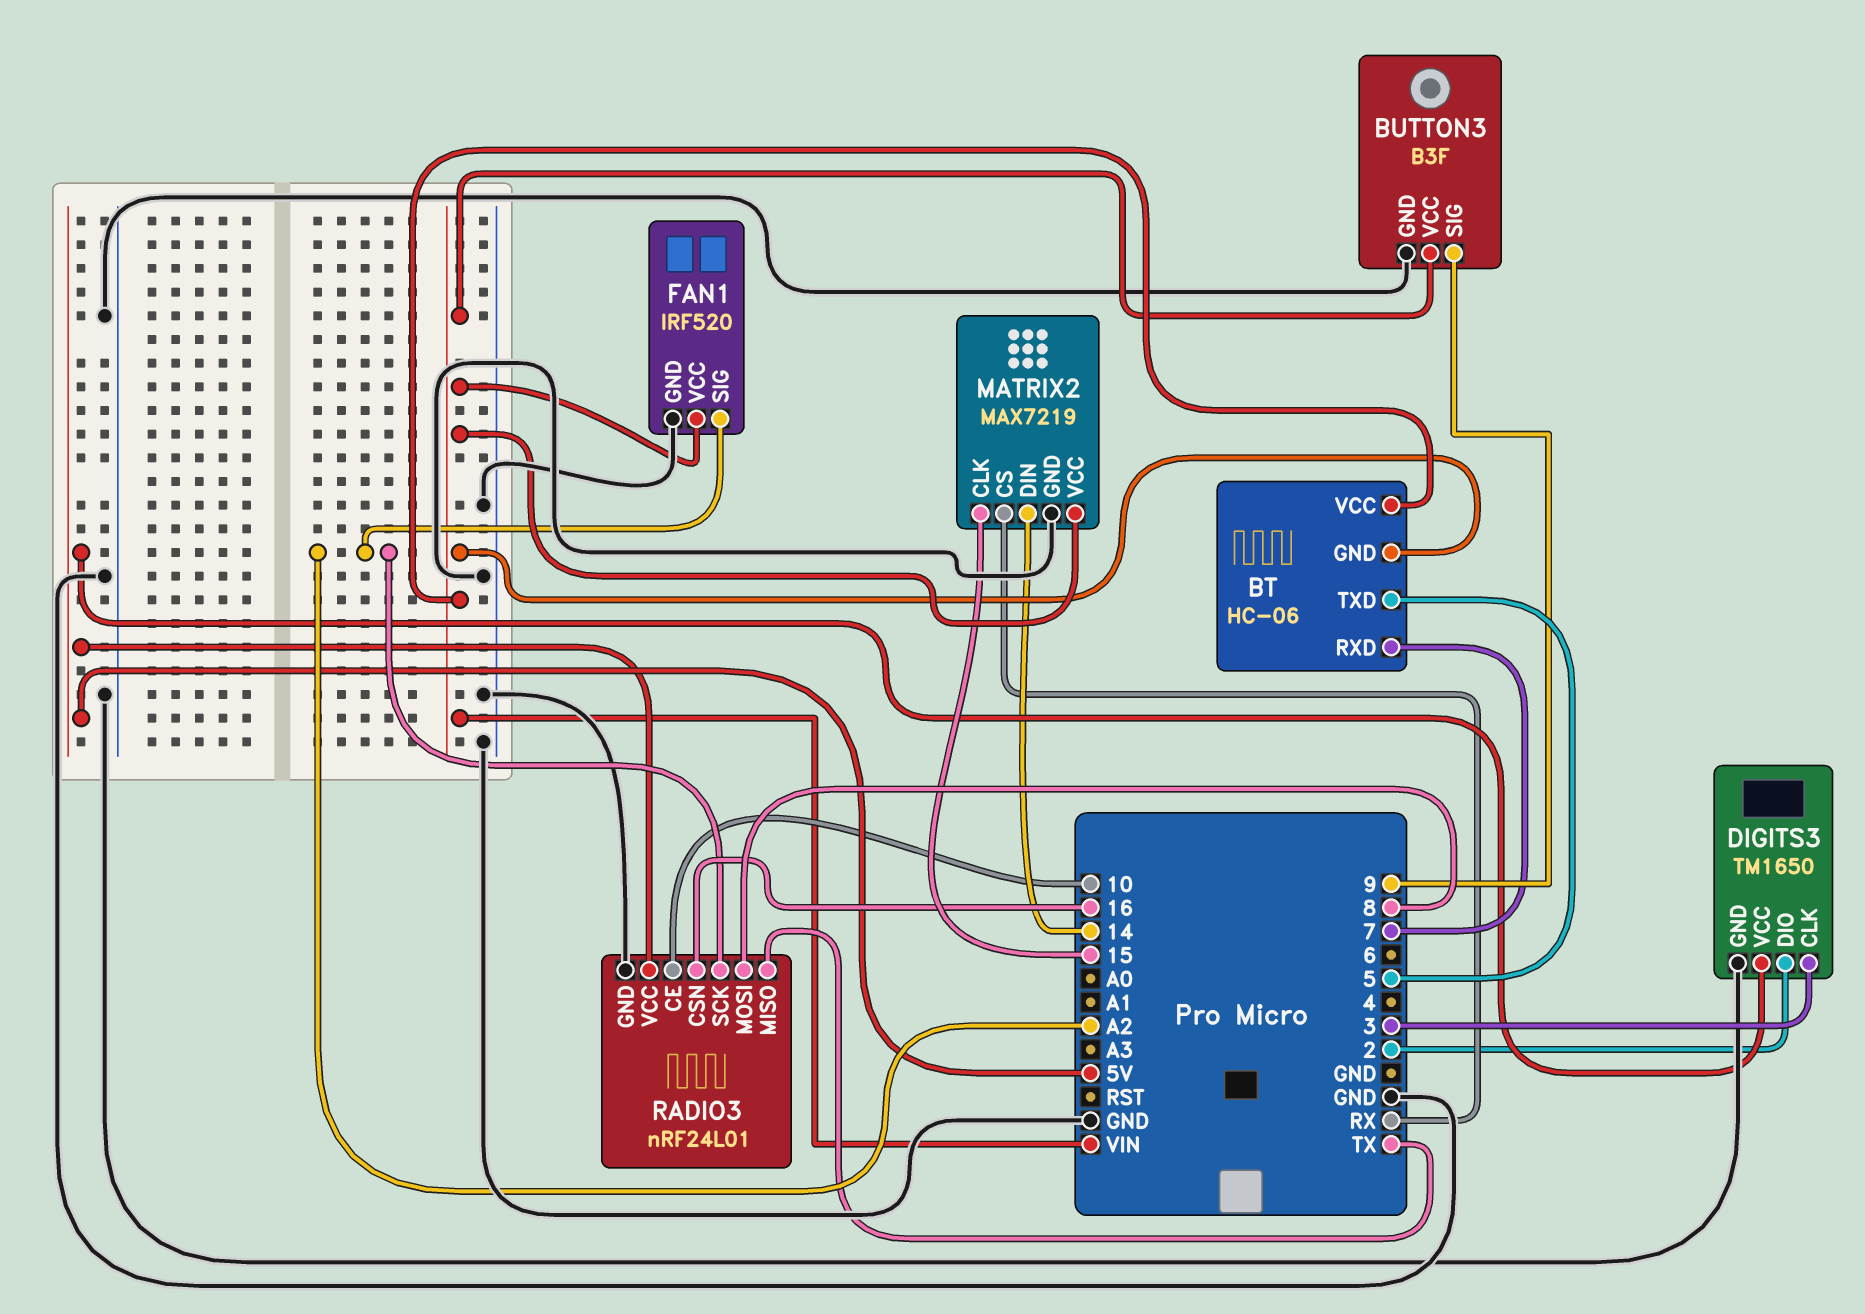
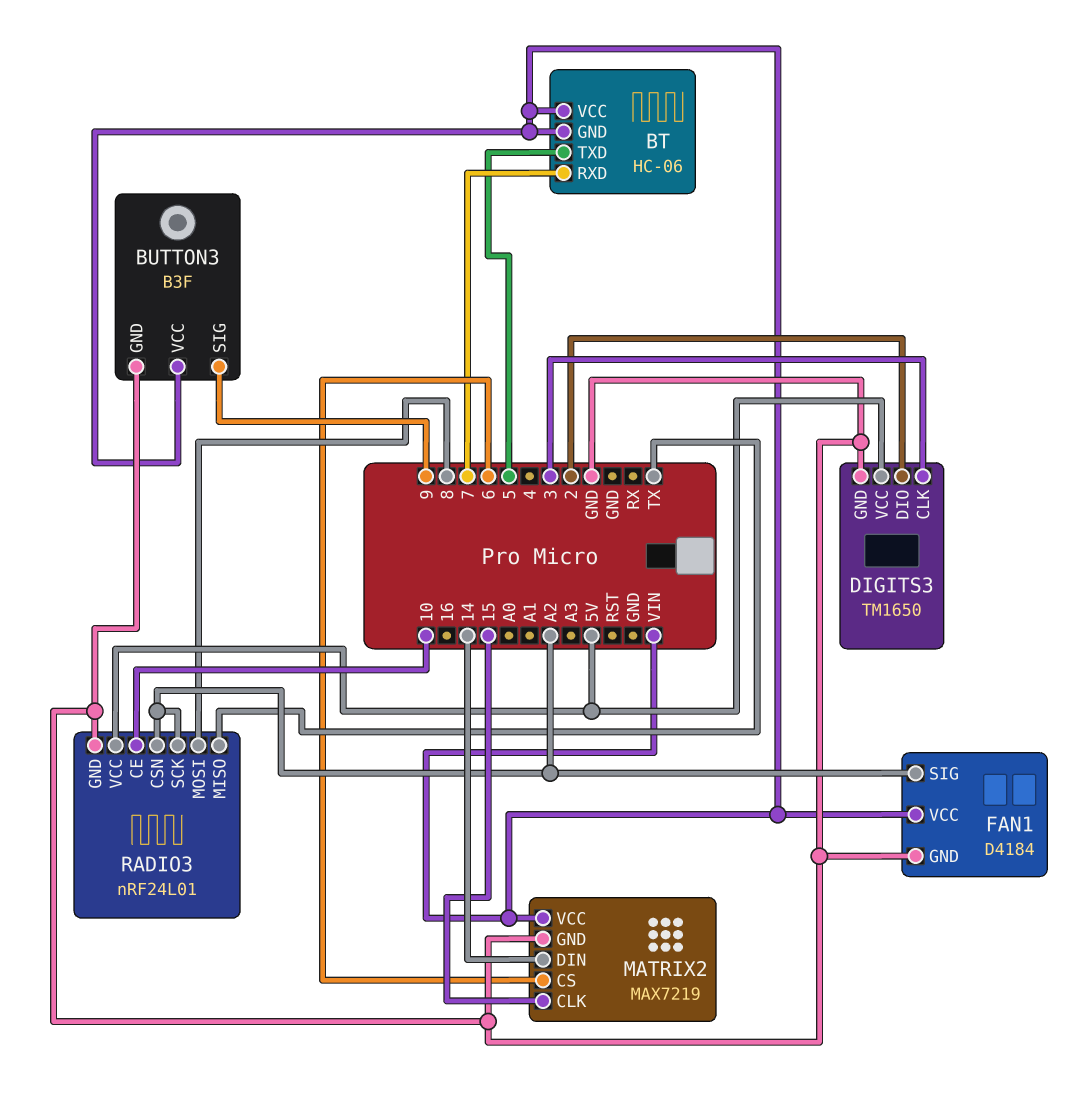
FAN1: IRF520 -> D4184
MATRIX2 pin CS: RX -> 6
RADIO3 pin CSN: 16 -> A2

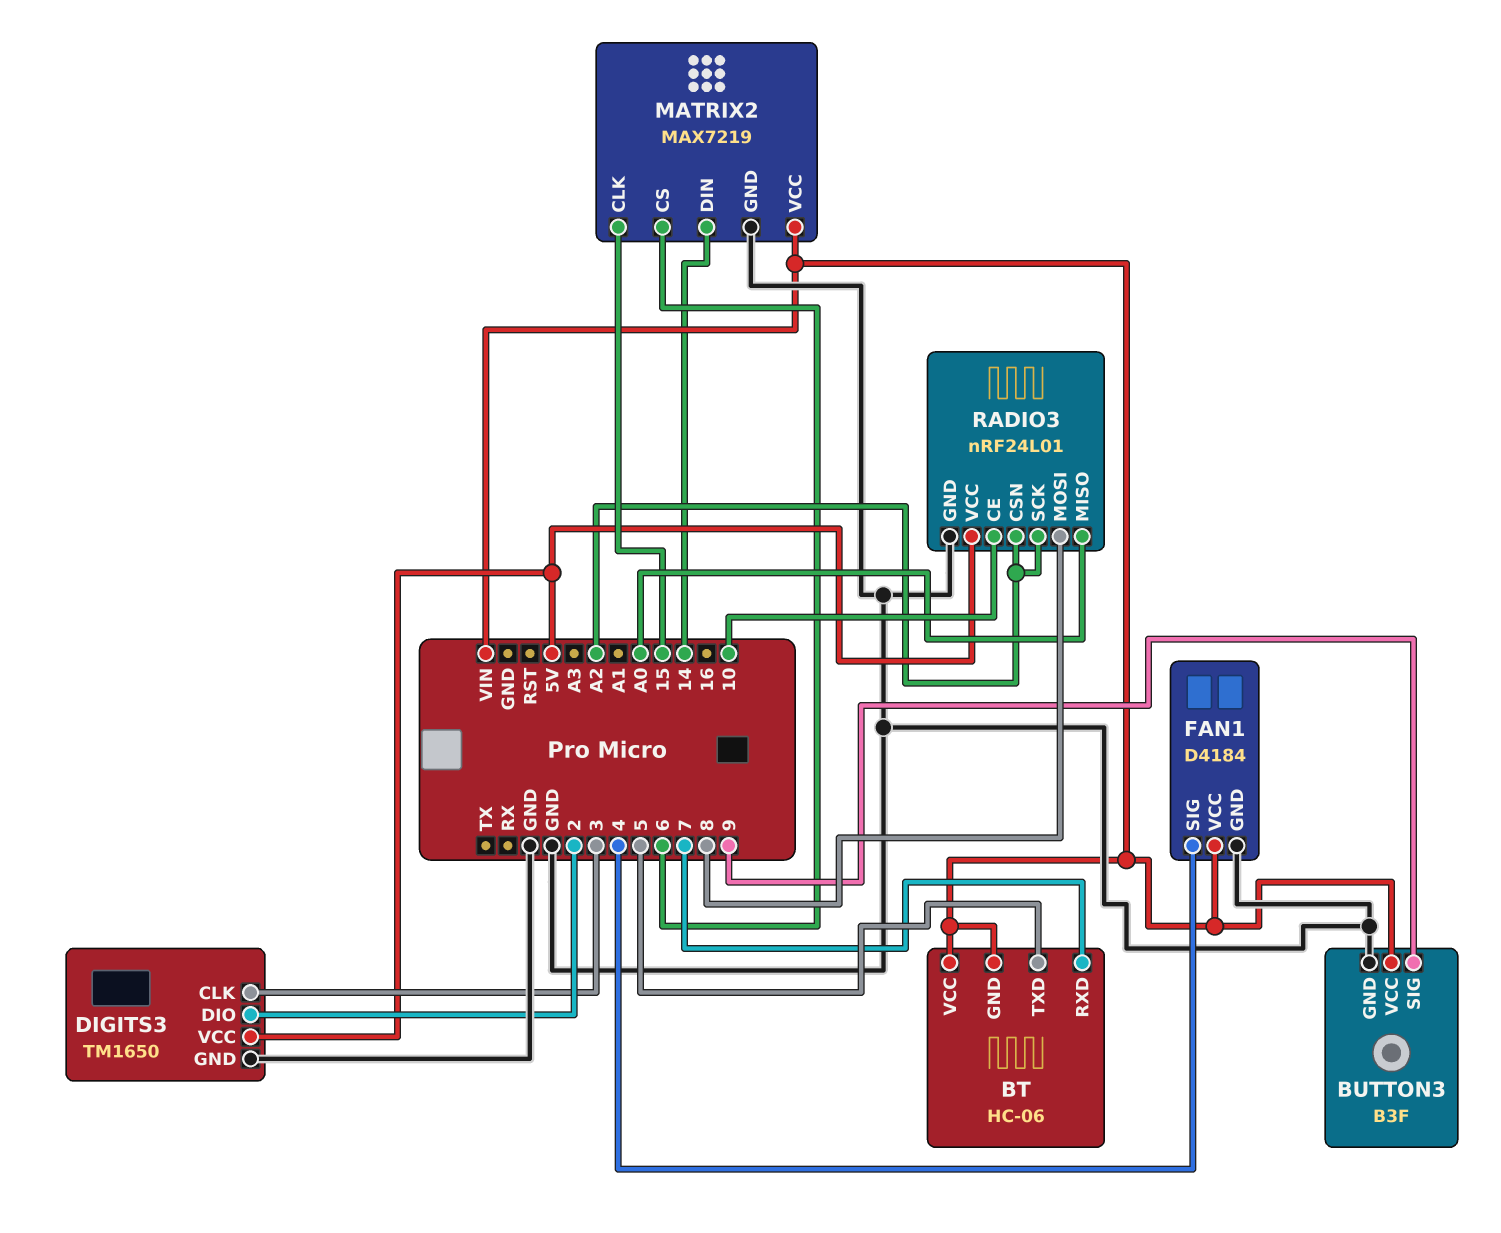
FAN1 pin SIG: A2 -> 4
RADIO3 pin MISO: TX -> A0

